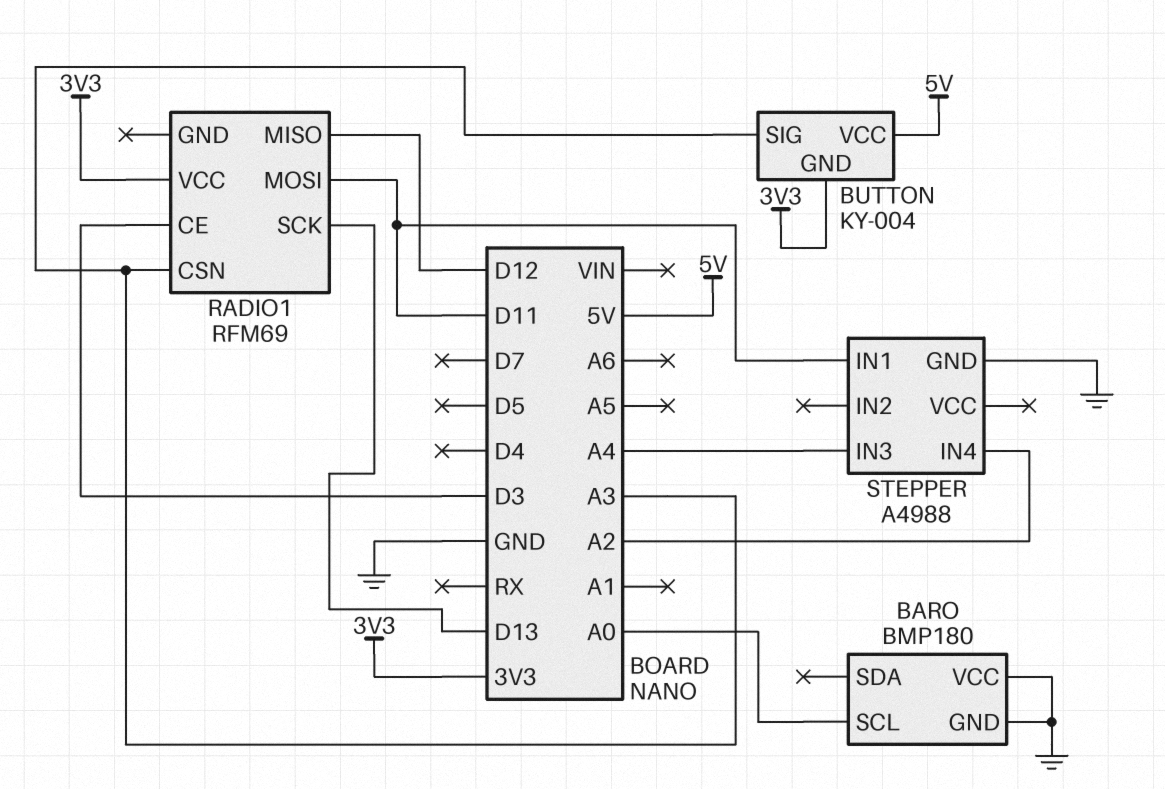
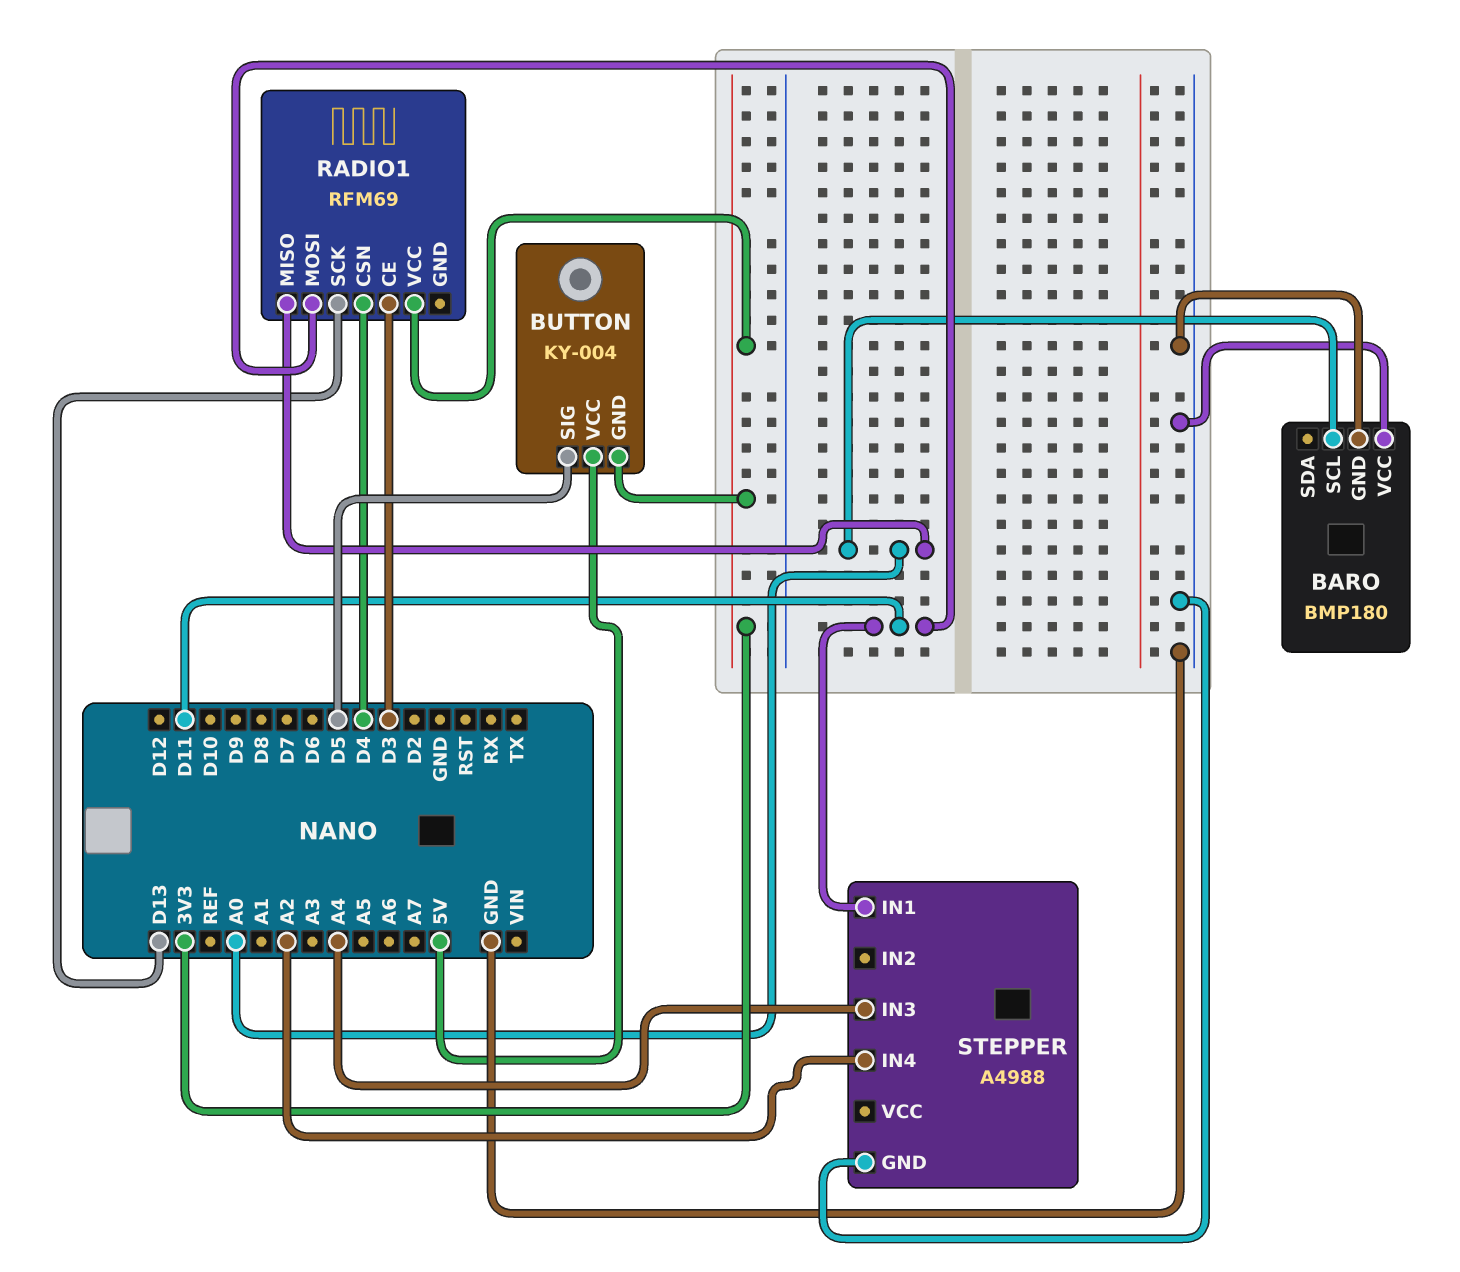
BUTTON pin SIG: A3 -> D5
RADIO1 pin CSN: A3 -> D4
RADIO1 pin MISO: D12 -> A0

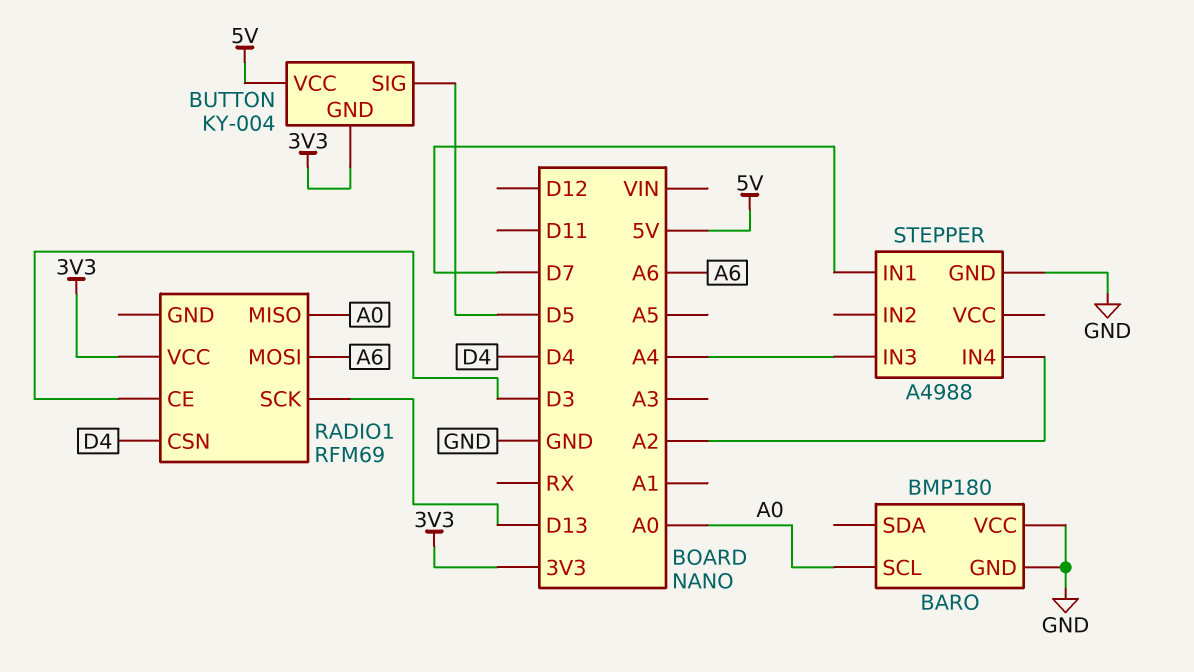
RADIO1 pin MOSI: D11 -> A6
STEPPER pin IN1: D11 -> D7

